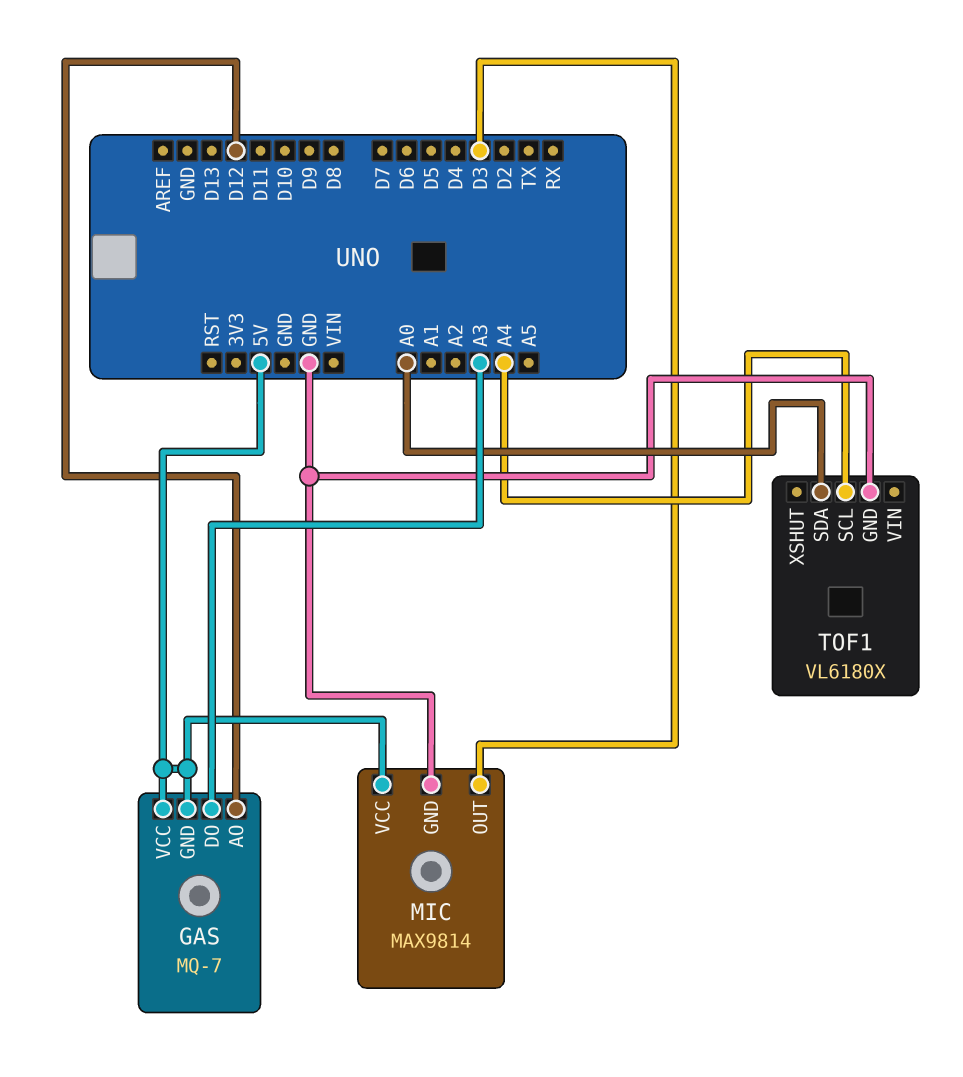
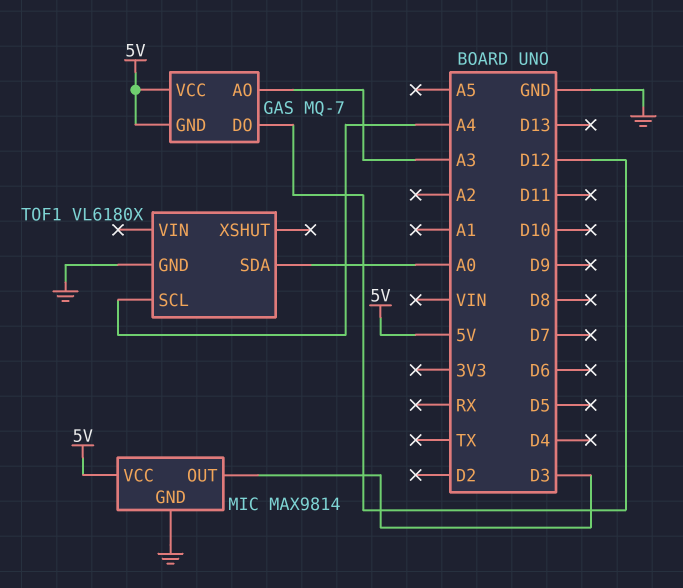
GAS pin AO: D12 -> A3
GAS pin DO: A3 -> D12

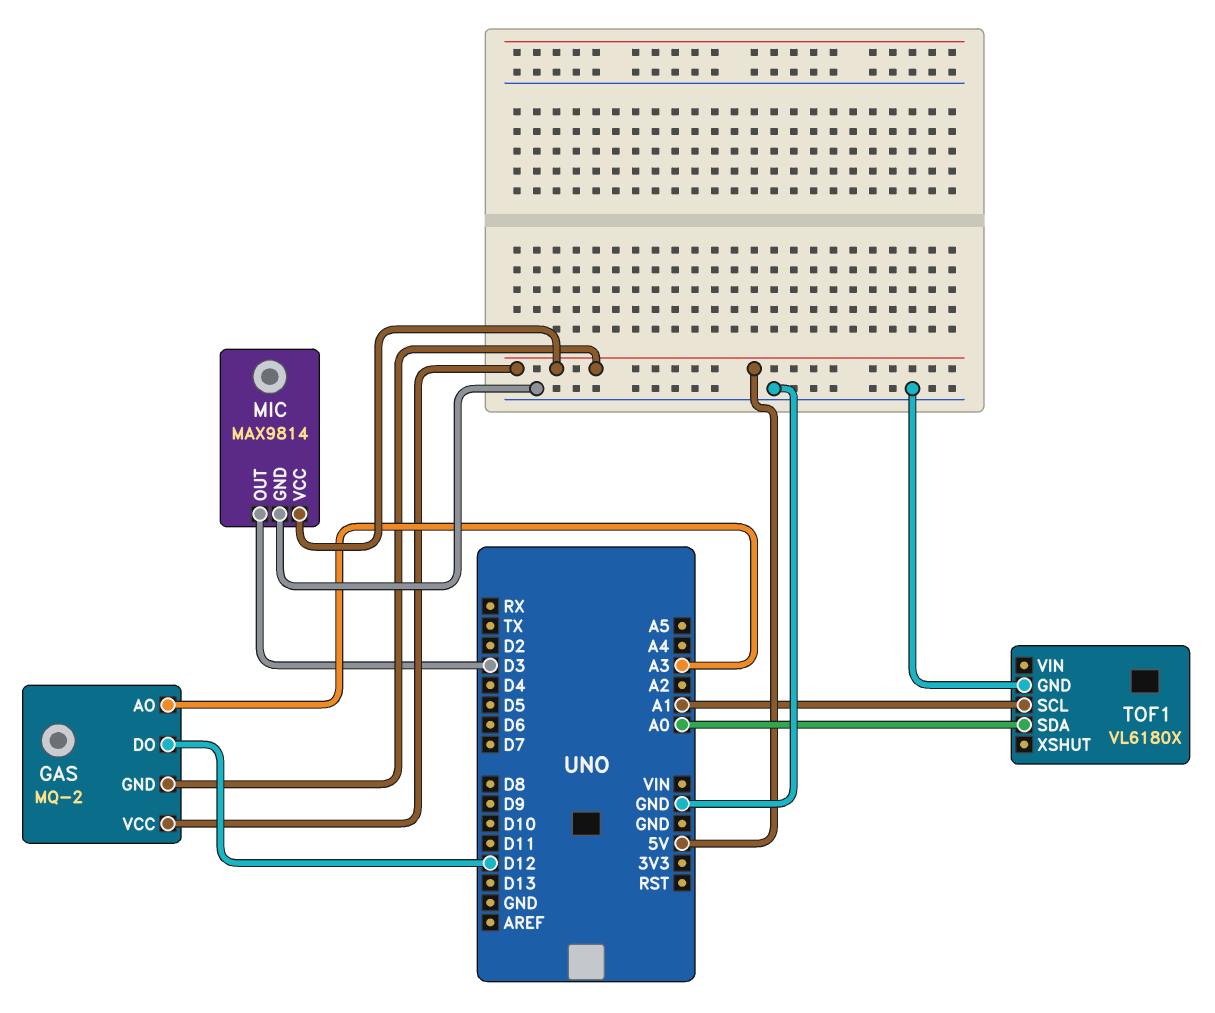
GAS: MQ-7 -> MQ-2
TOF1 pin SCL: A4 -> A1

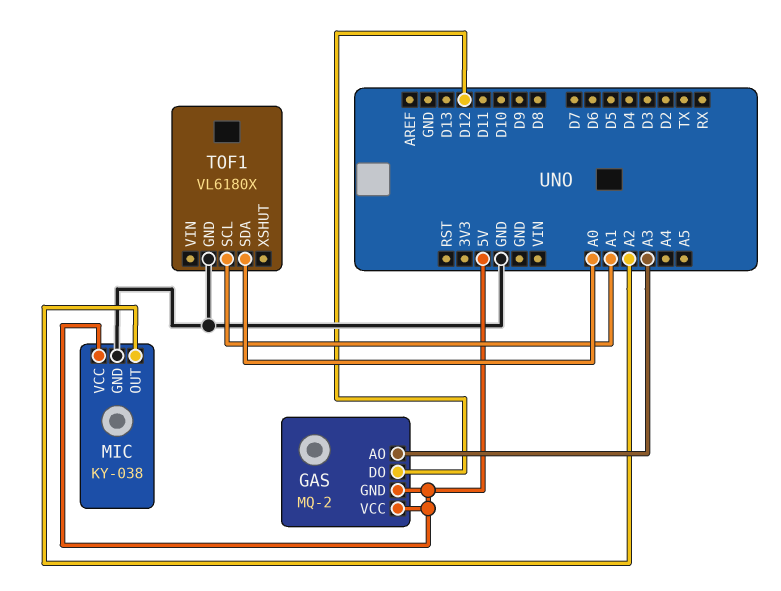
MIC: MAX9814 -> KY-038
MIC pin OUT: D3 -> A2

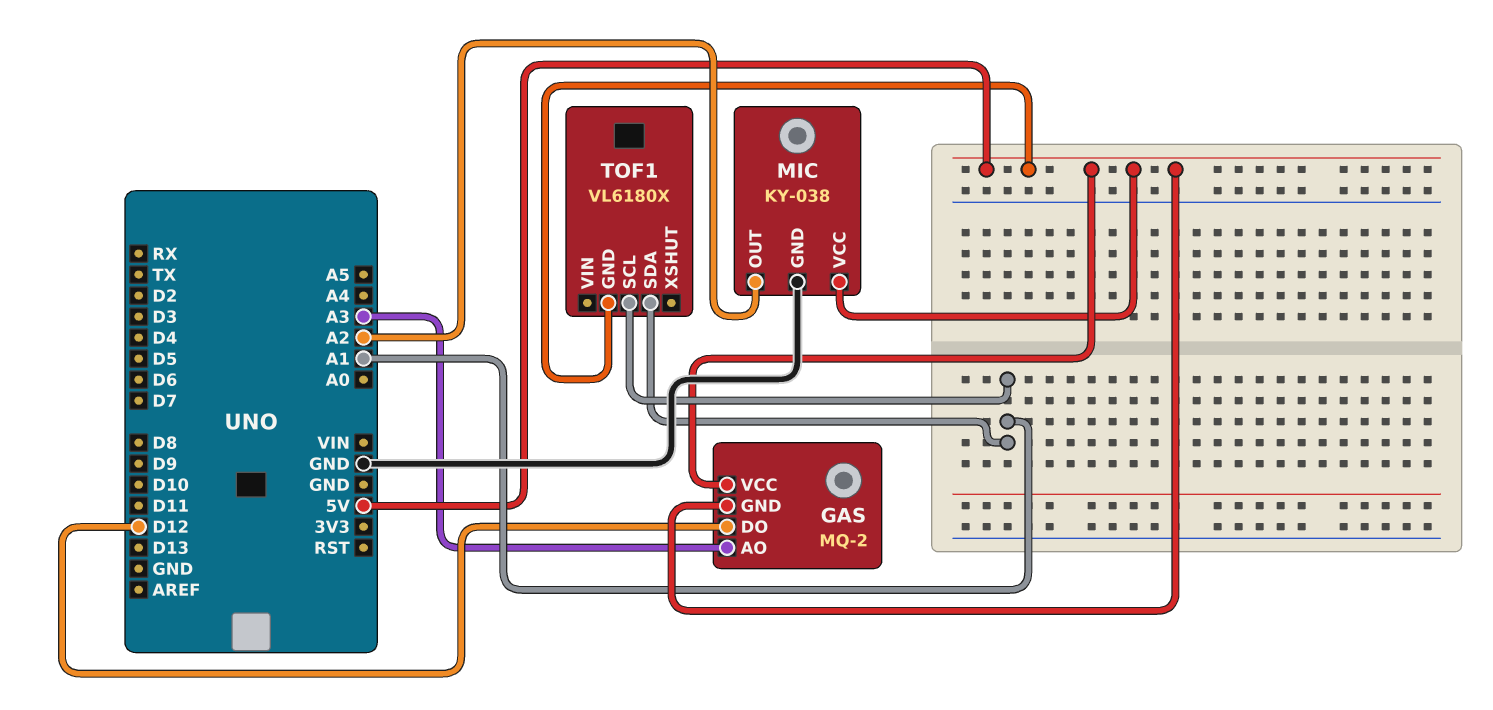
TOF1 pin GND: GND -> 5V
TOF1 pin SDA: A0 -> A1

